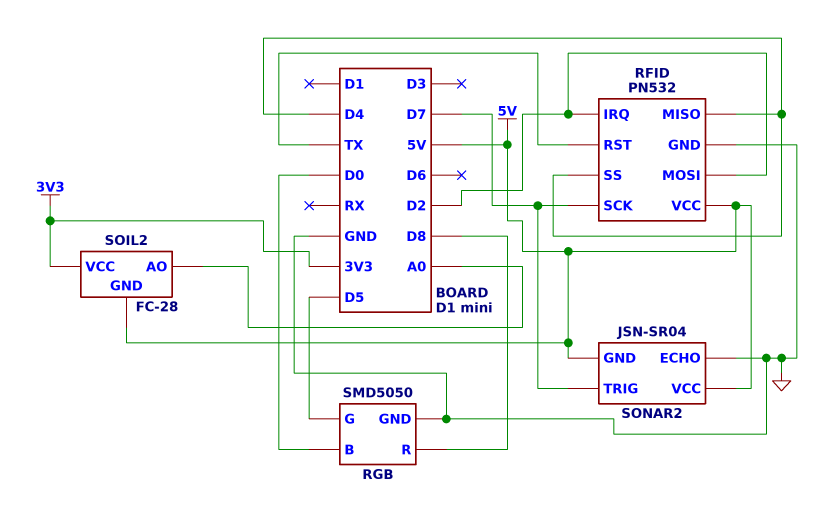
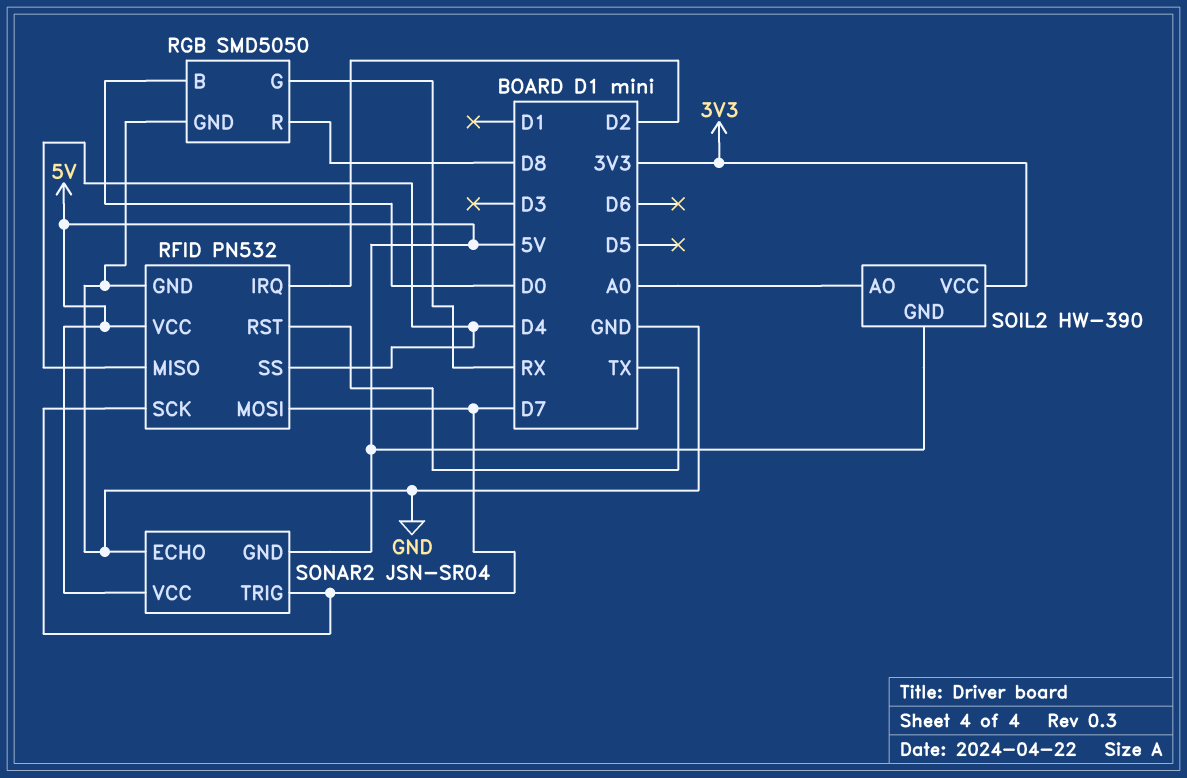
RFID pin MOSI: D2 -> D7
RGB pin G: D5 -> RX
SOIL2: FC-28 -> HW-390

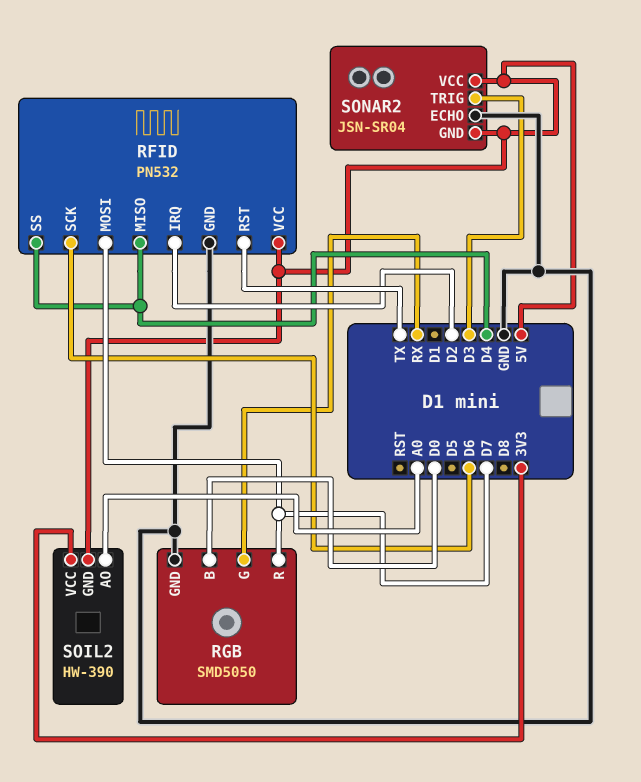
RFID pin SCK: D7 -> D6
RGB pin R: D8 -> D7
SONAR2 pin TRIG: D7 -> D3

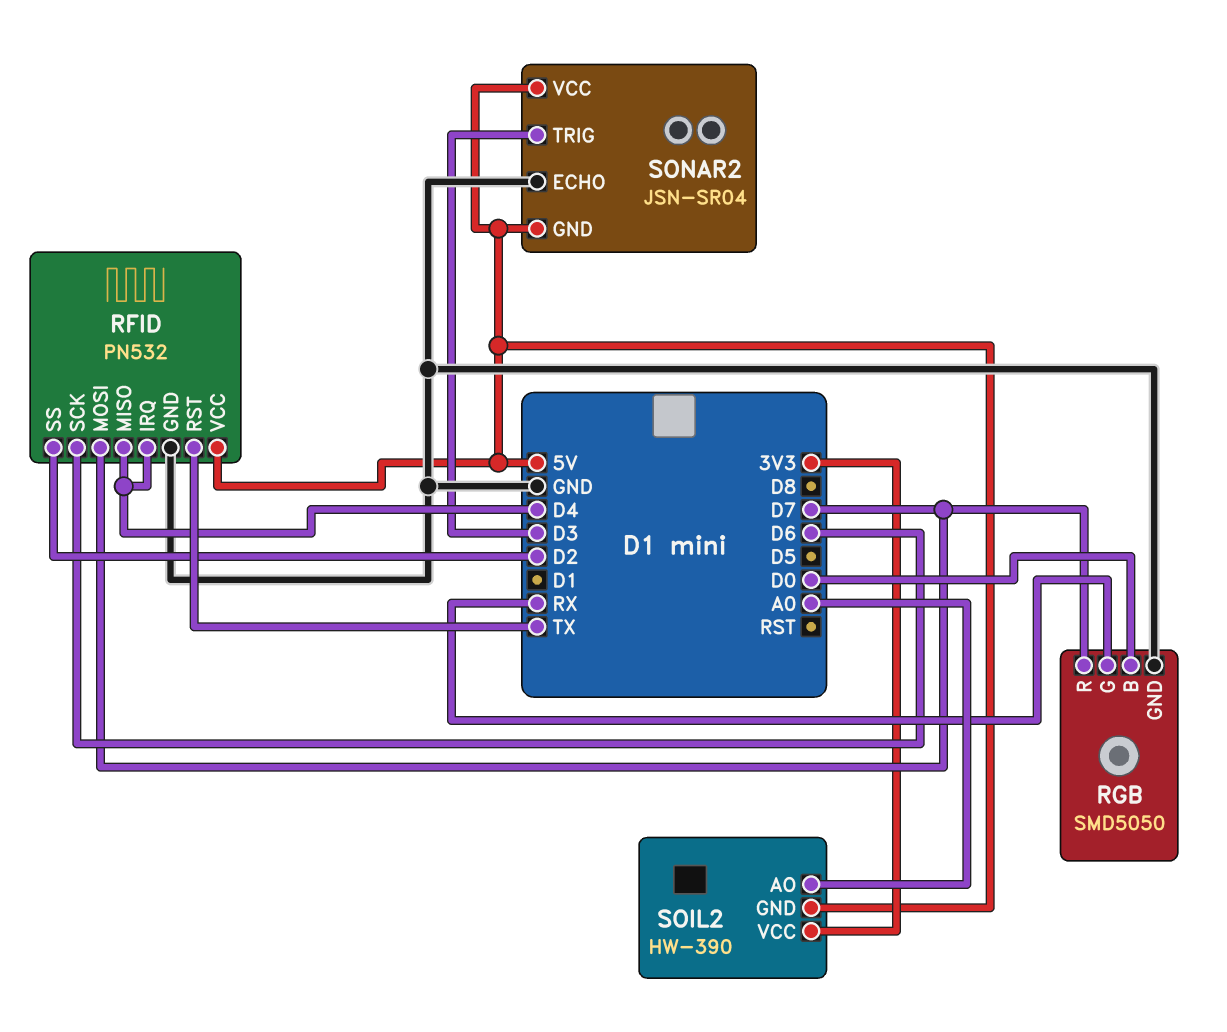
RFID pin IRQ: D2 -> D4
RFID pin SS: D4 -> D2

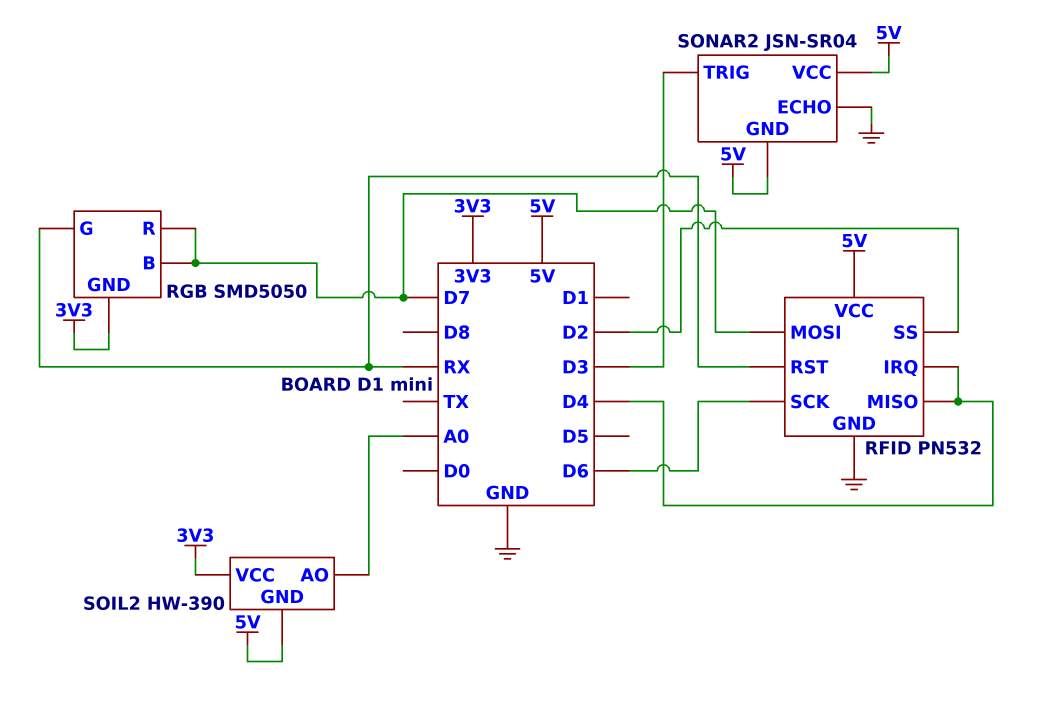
RFID pin RST: TX -> RX
RGB pin B: D0 -> D7
RGB pin GND: GND -> 3V3

